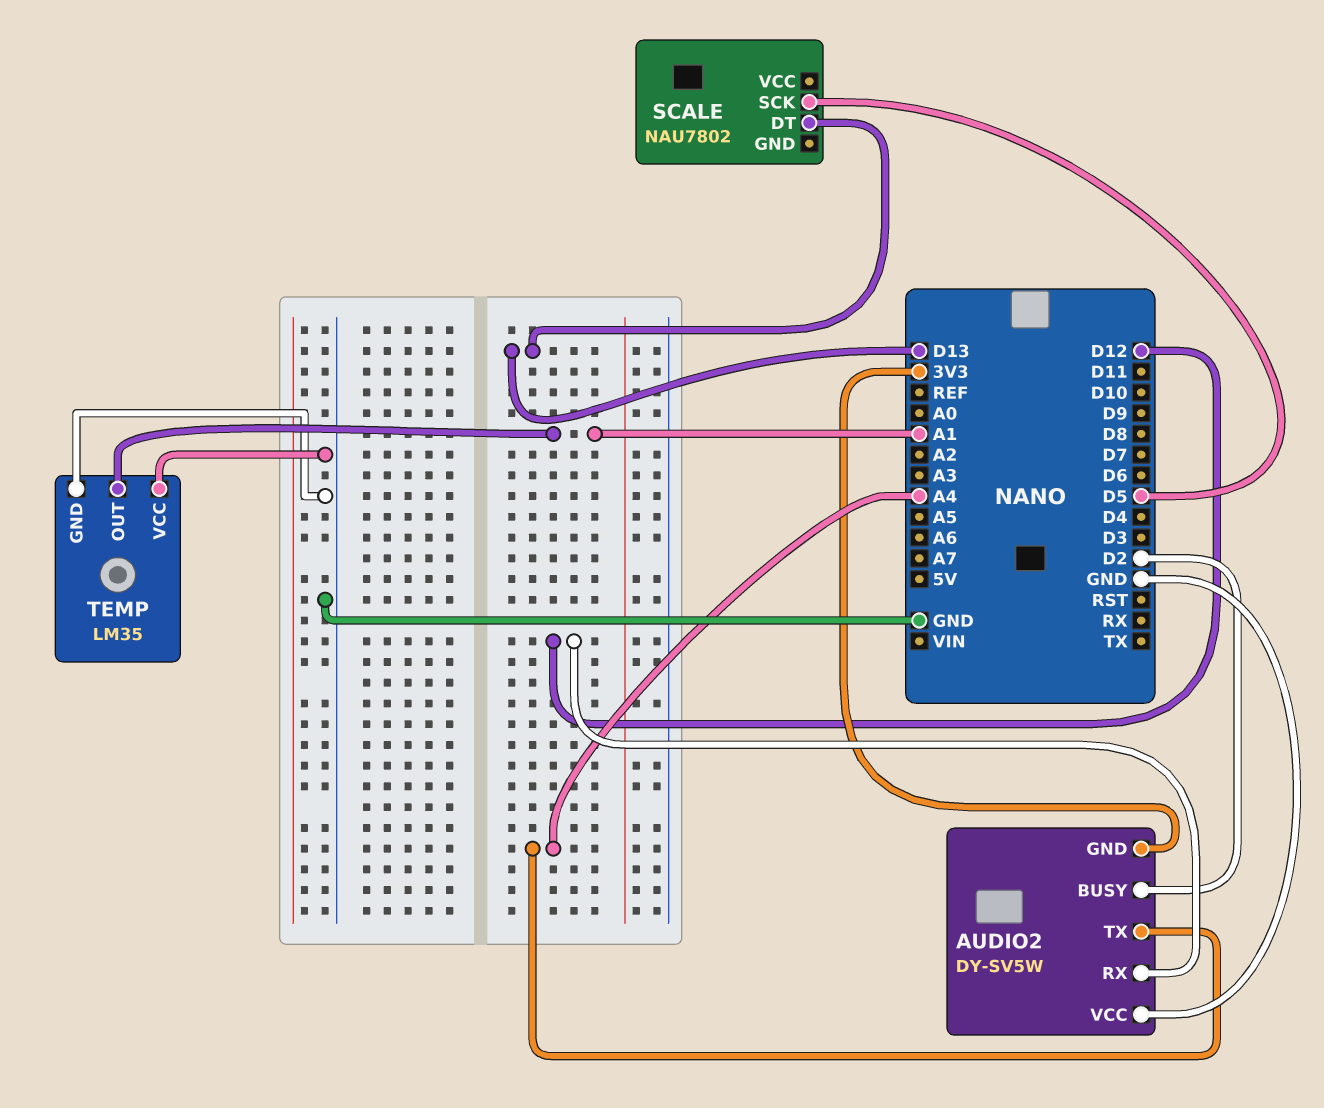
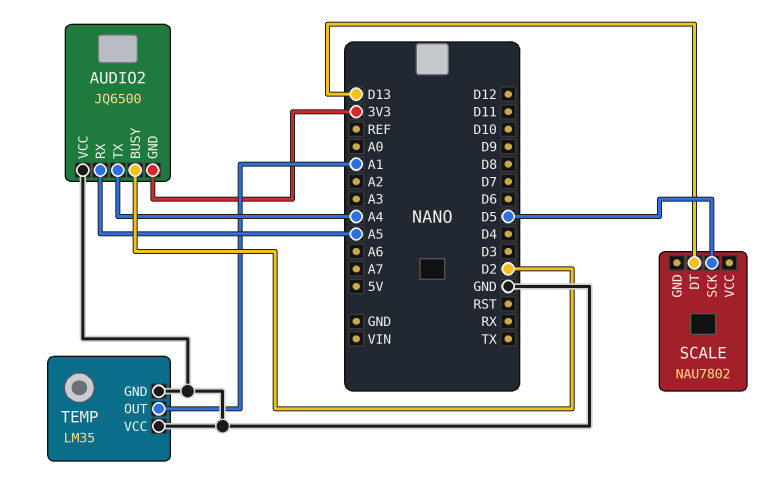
AUDIO2: DY-SV5W -> JQ6500
AUDIO2 pin RX: D12 -> A5

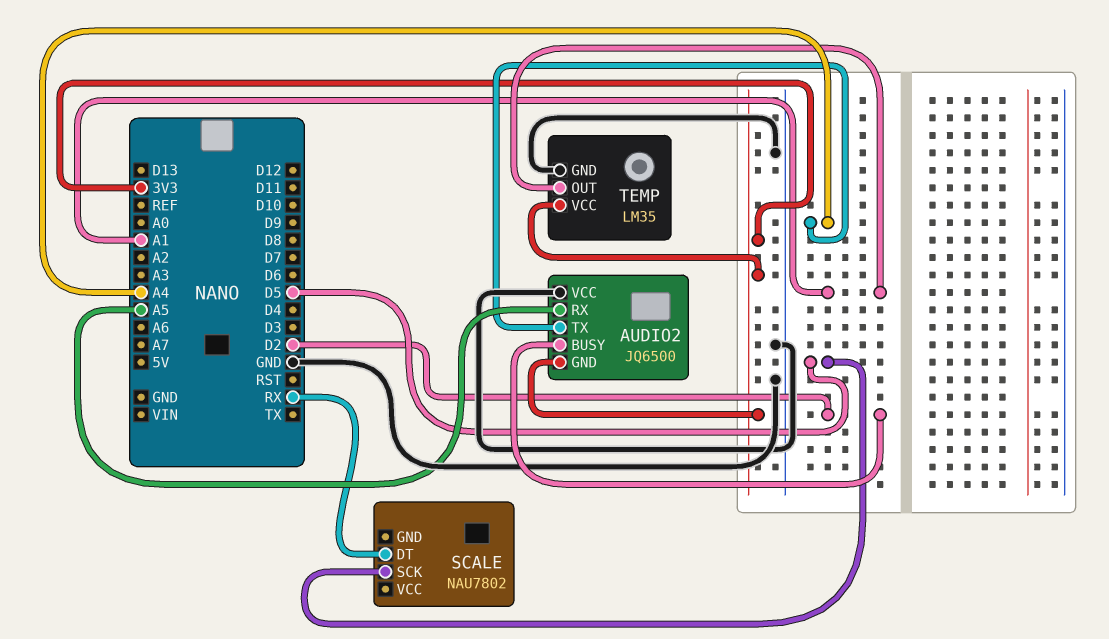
SCALE pin DT: D13 -> RX
TEMP pin VCC: GND -> 3V3

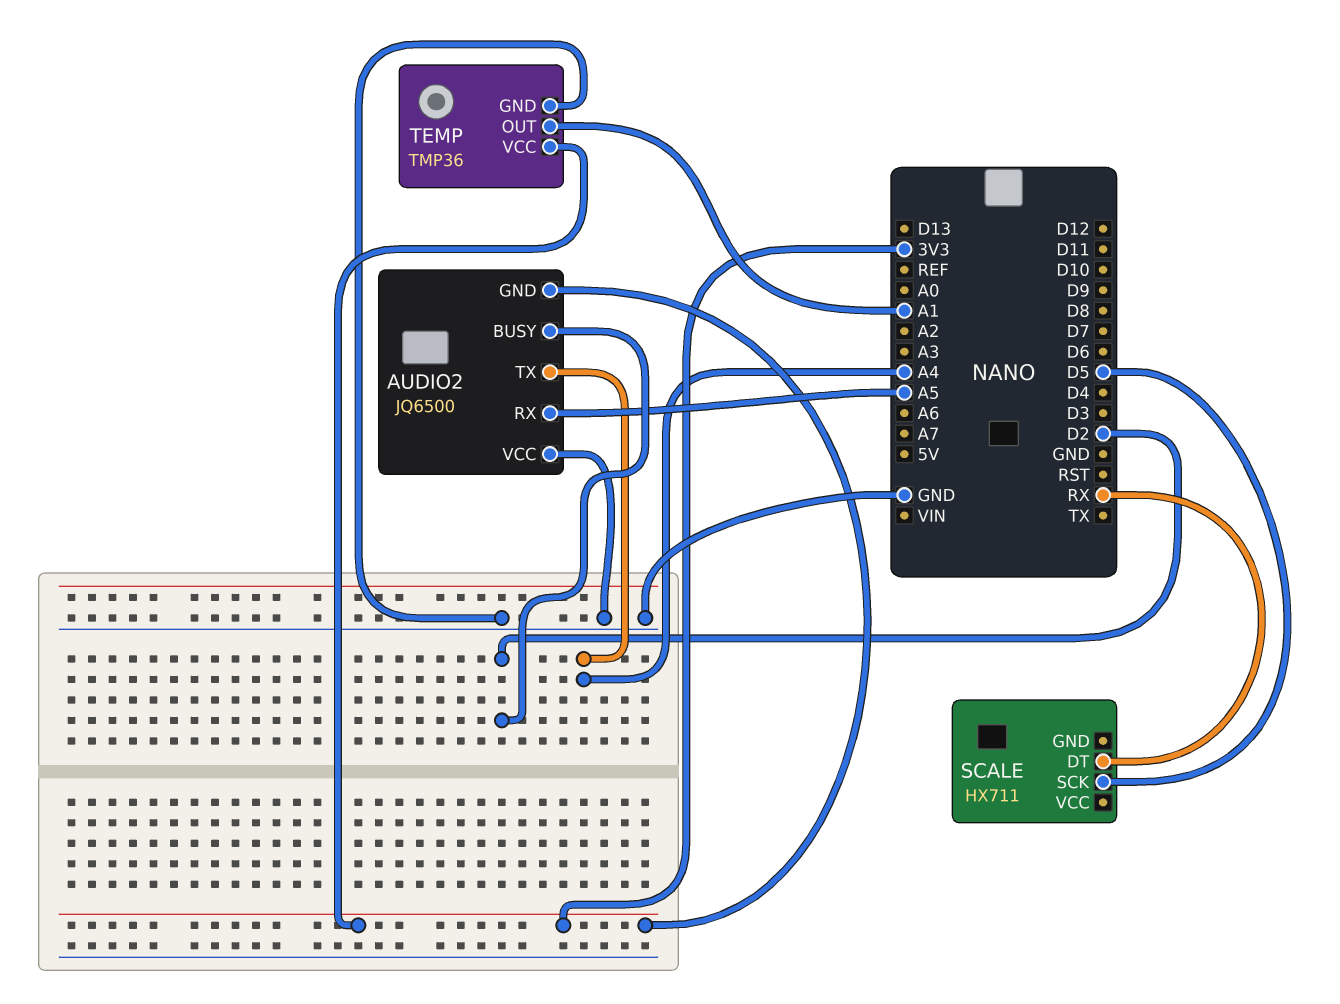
SCALE: NAU7802 -> HX711
TEMP: LM35 -> TMP36

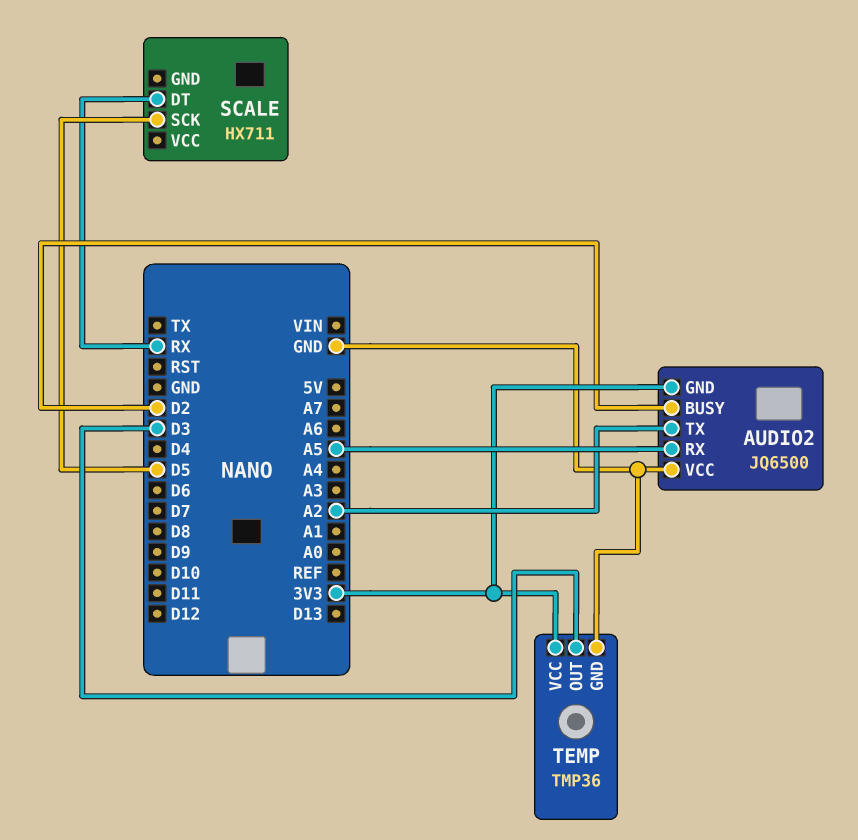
AUDIO2 pin TX: A4 -> A2
TEMP pin OUT: A1 -> D3

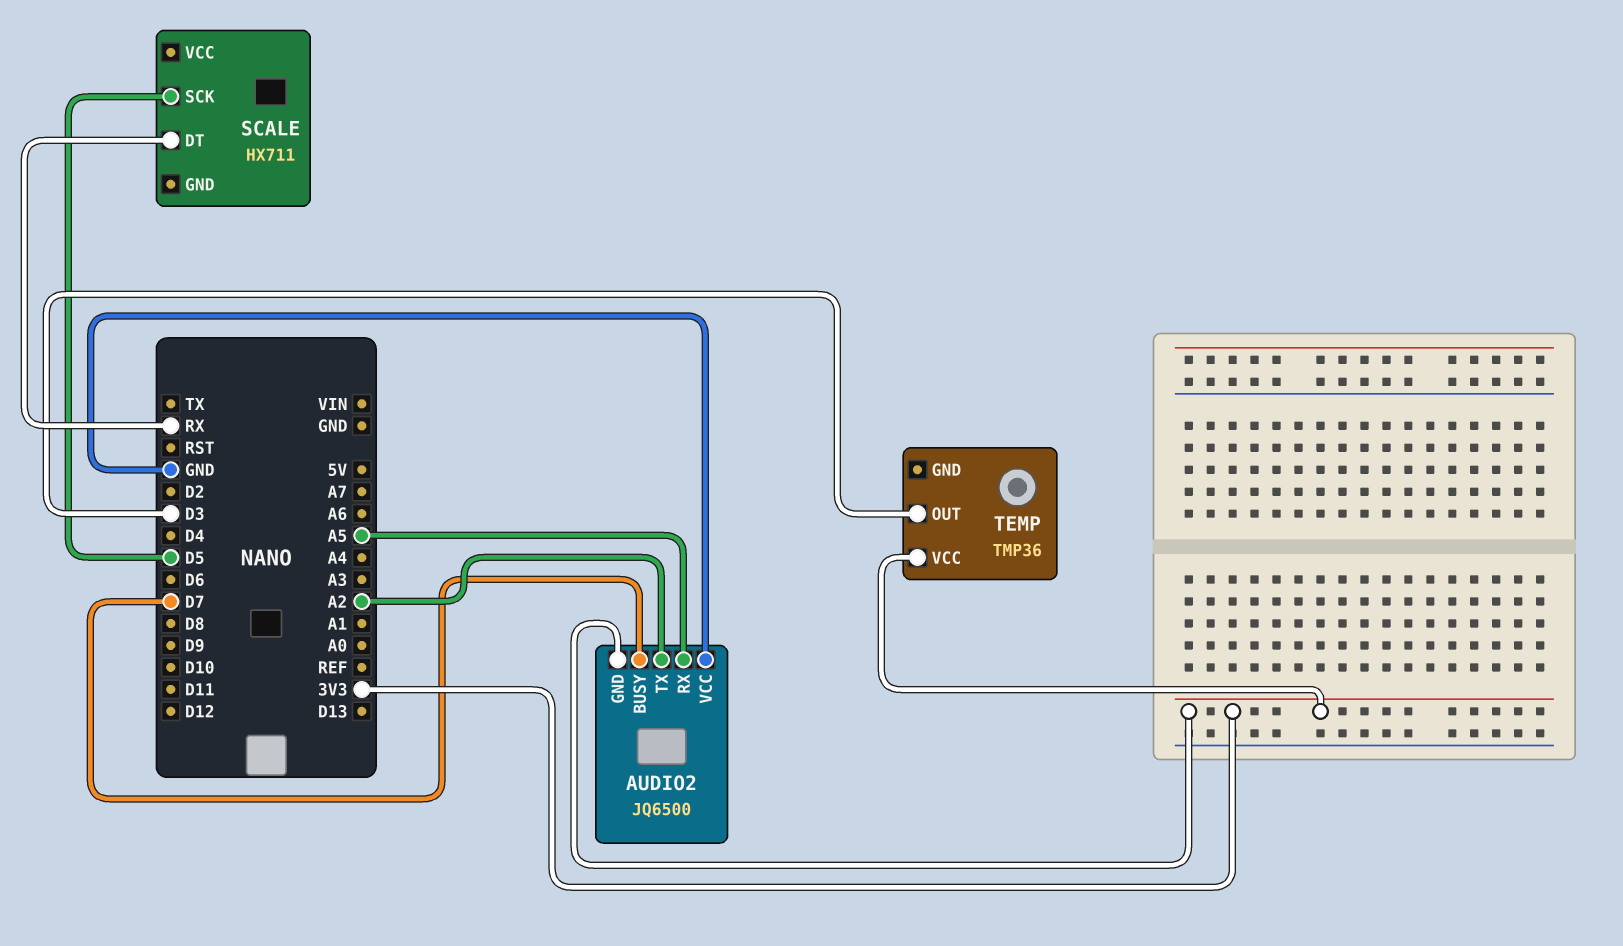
AUDIO2 pin BUSY: D2 -> D7
TEMP pin GND: GND -> none

